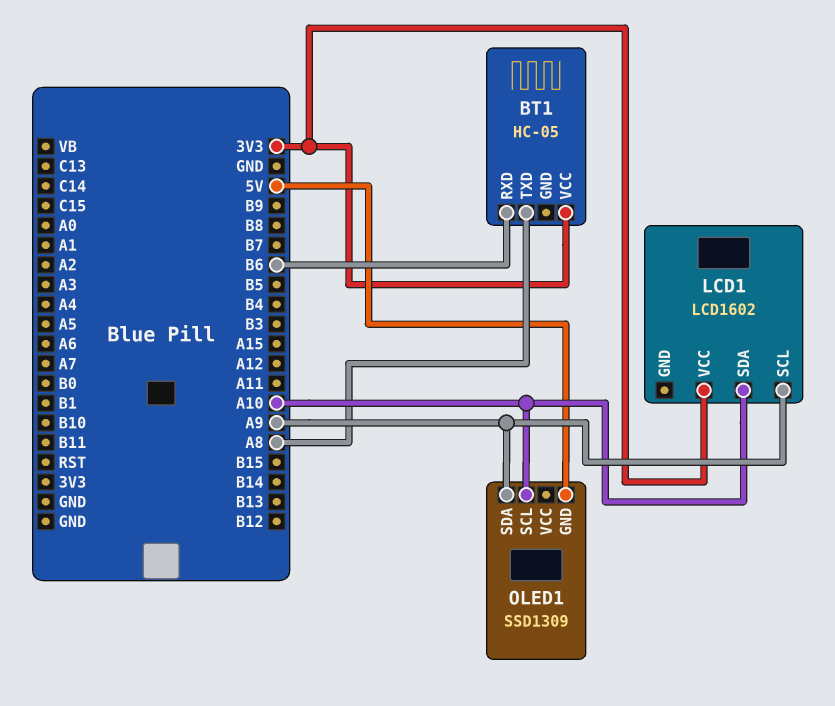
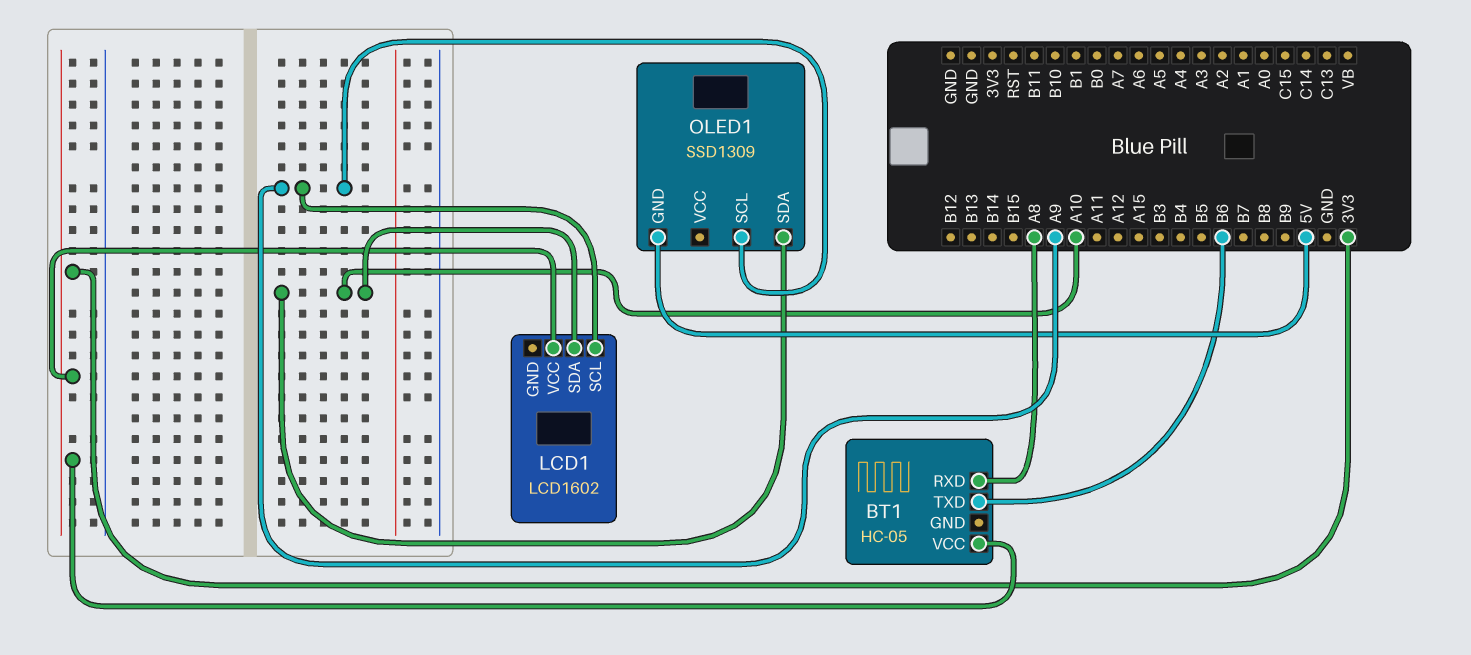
BT1 pin RXD: B6 -> A8
BT1 pin TXD: A8 -> B6
OLED1 pin SCL: A10 -> A9
OLED1 pin SDA: A9 -> A10

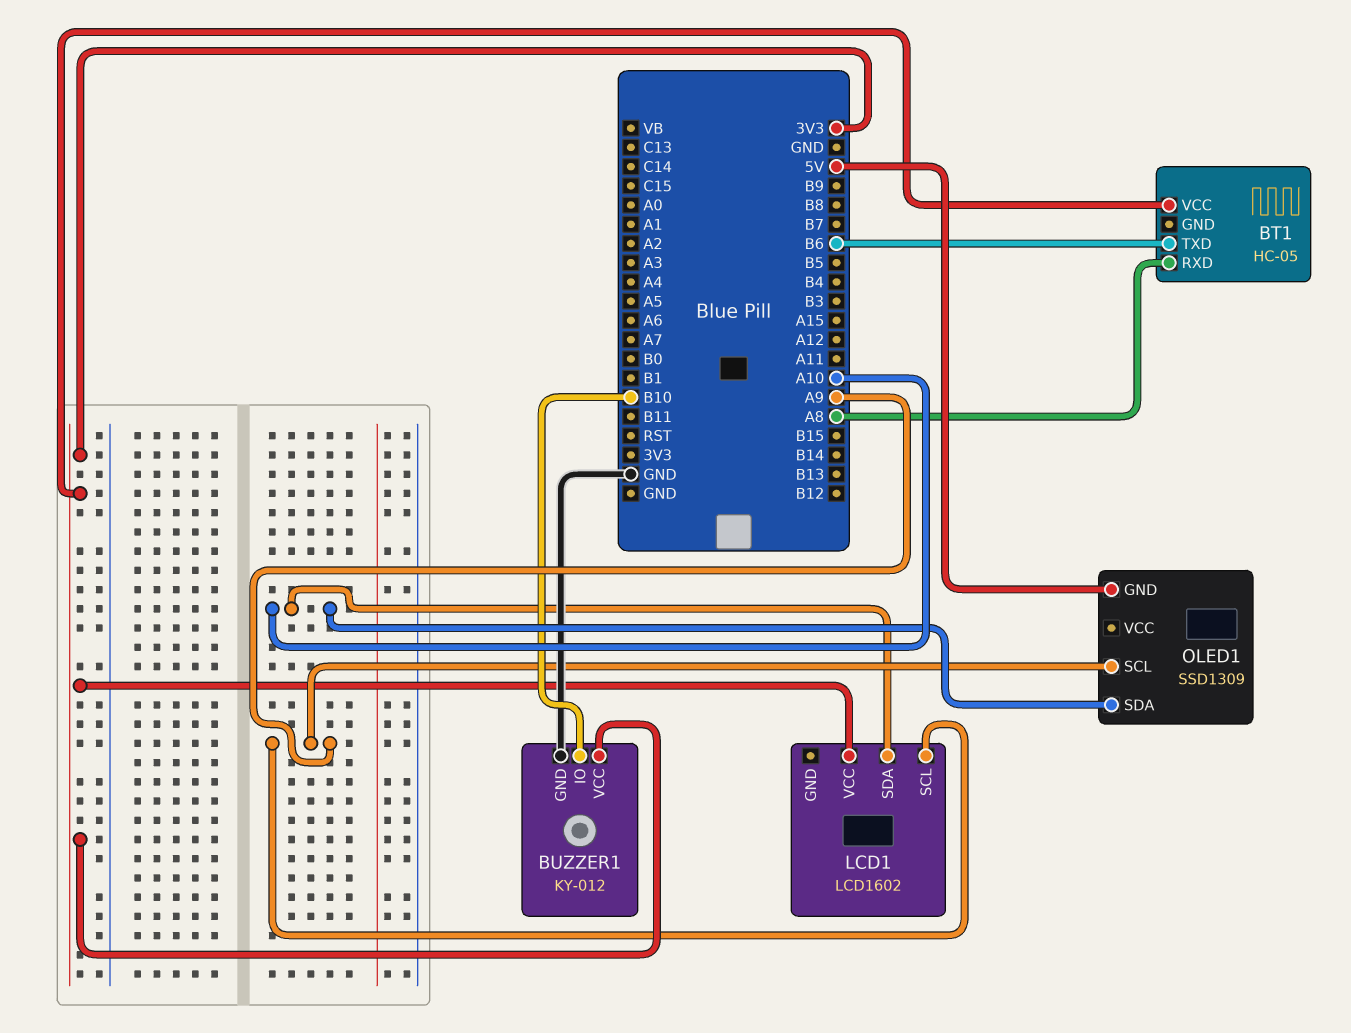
BUZZER1: none -> KY-012
BUZZER1 pin GND: none -> GND
BUZZER1 pin IO: none -> B10
BUZZER1 pin VCC: none -> 3V3

